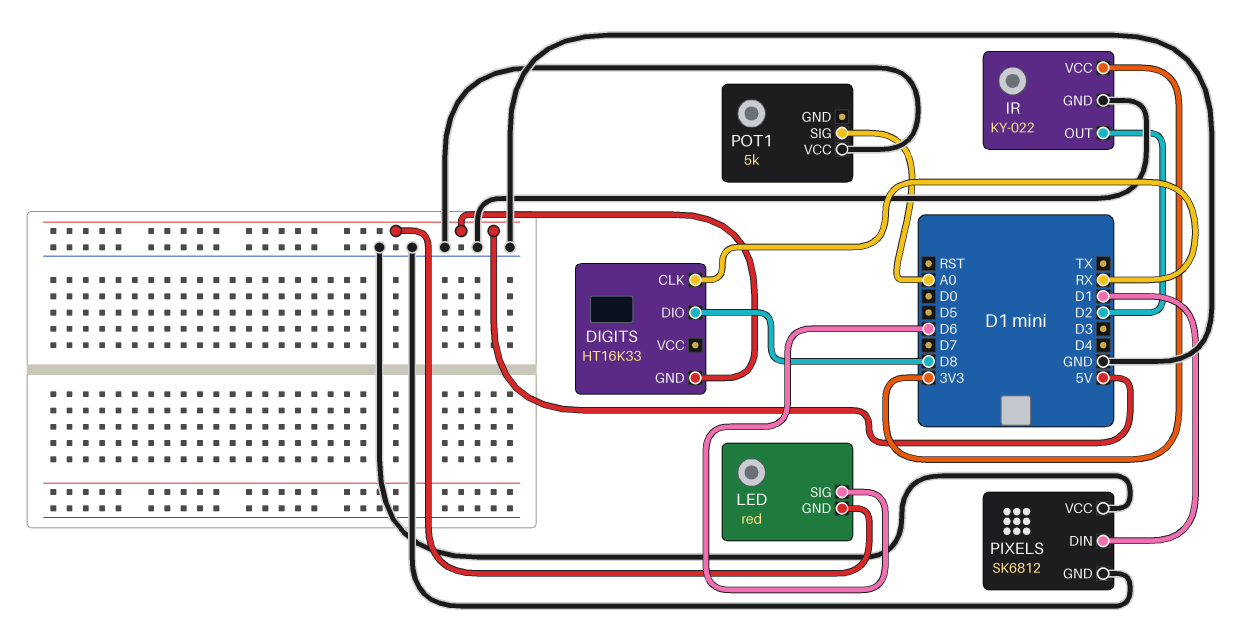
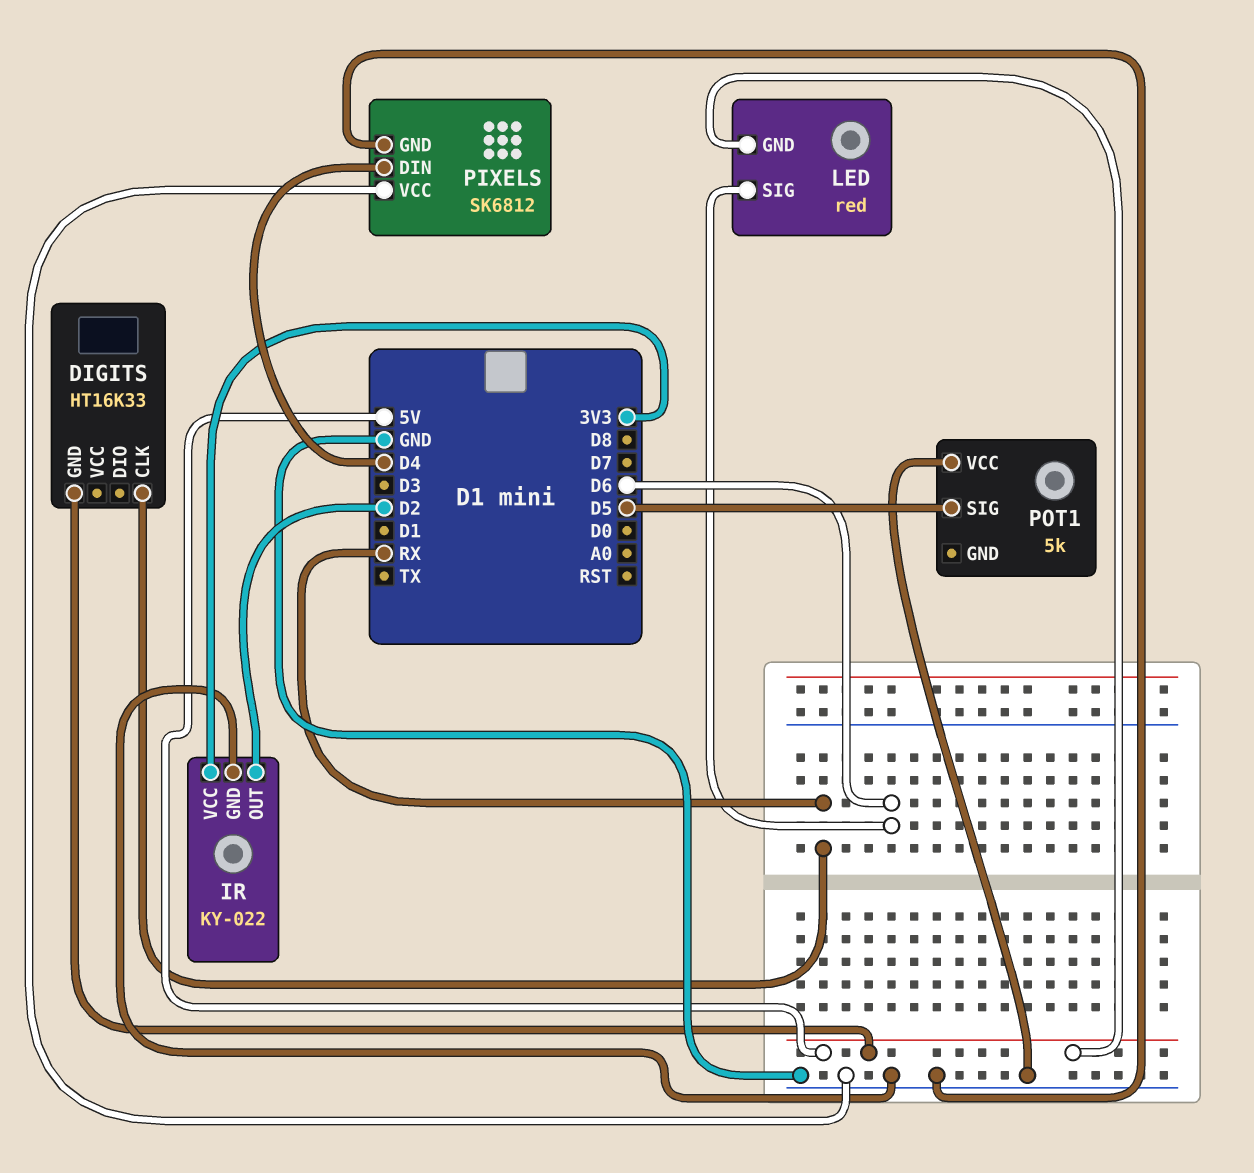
DIGITS pin DIO: D8 -> none
PIXELS pin DIN: D1 -> D4
POT1 pin SIG: A0 -> D5

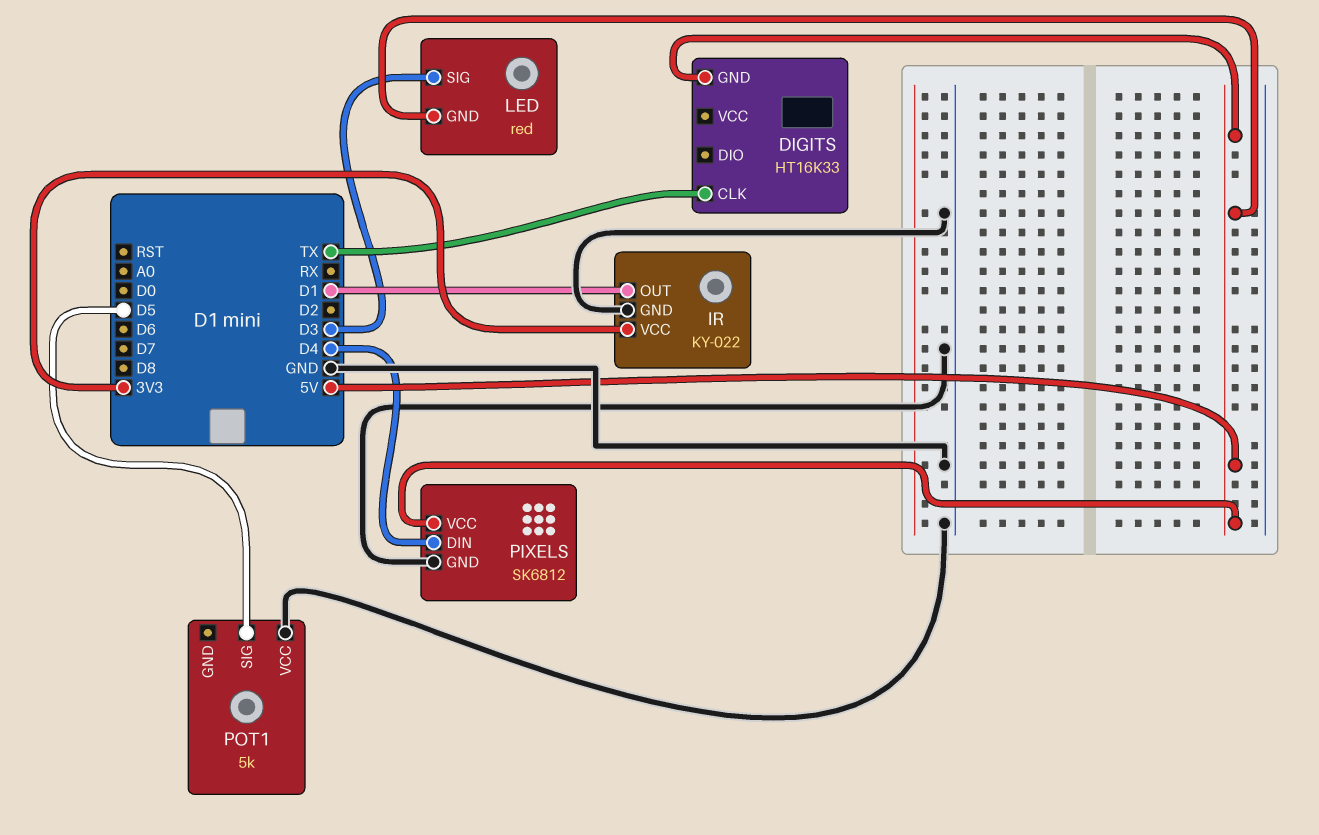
DIGITS pin CLK: RX -> TX
IR pin OUT: D2 -> D1
LED pin SIG: D6 -> D3
PIXELS pin VCC: GND -> 5V

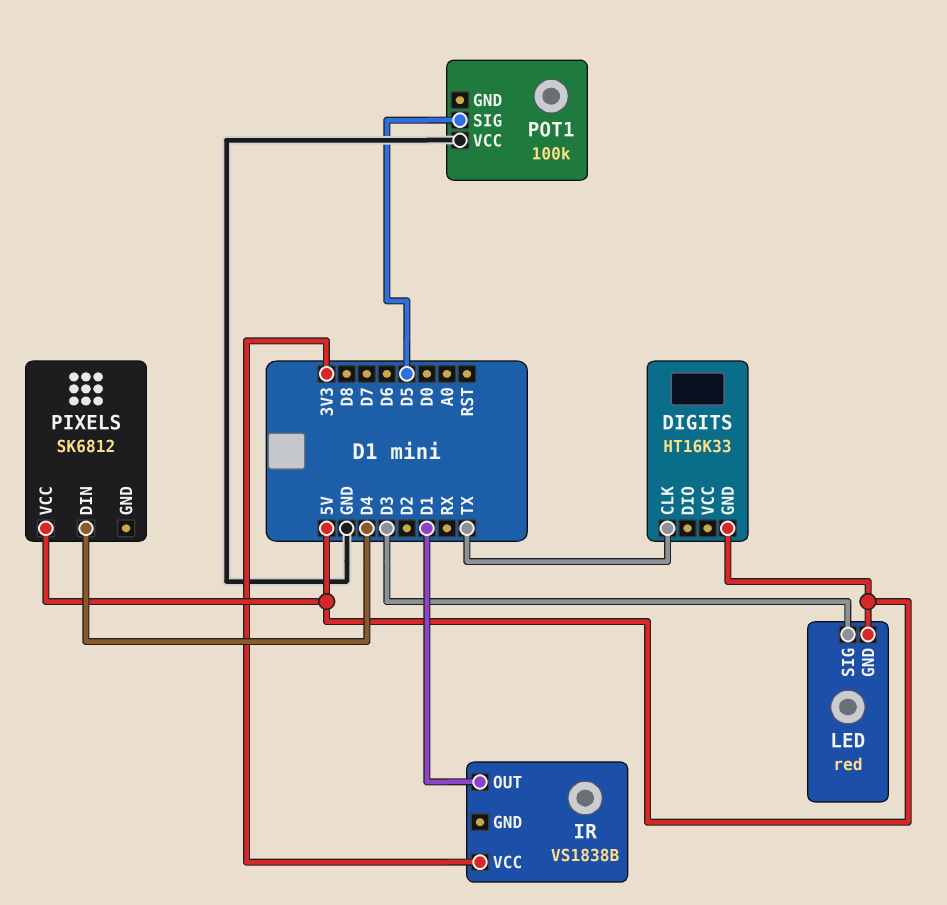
IR: KY-022 -> VS1838B
IR pin GND: GND -> none
PIXELS pin GND: GND -> none
POT1: 5k -> 100k

